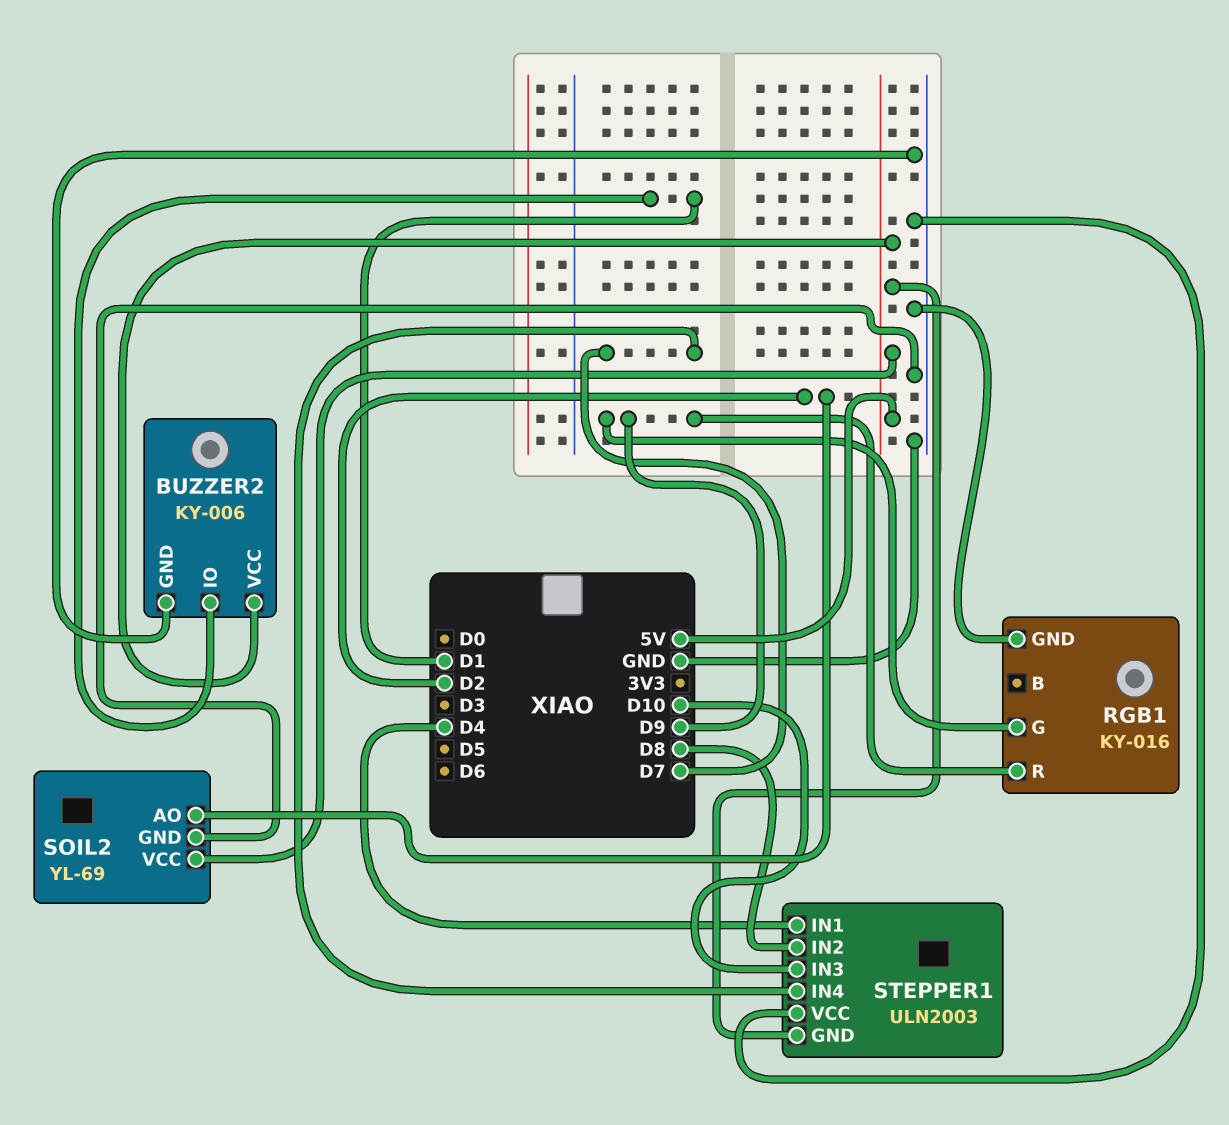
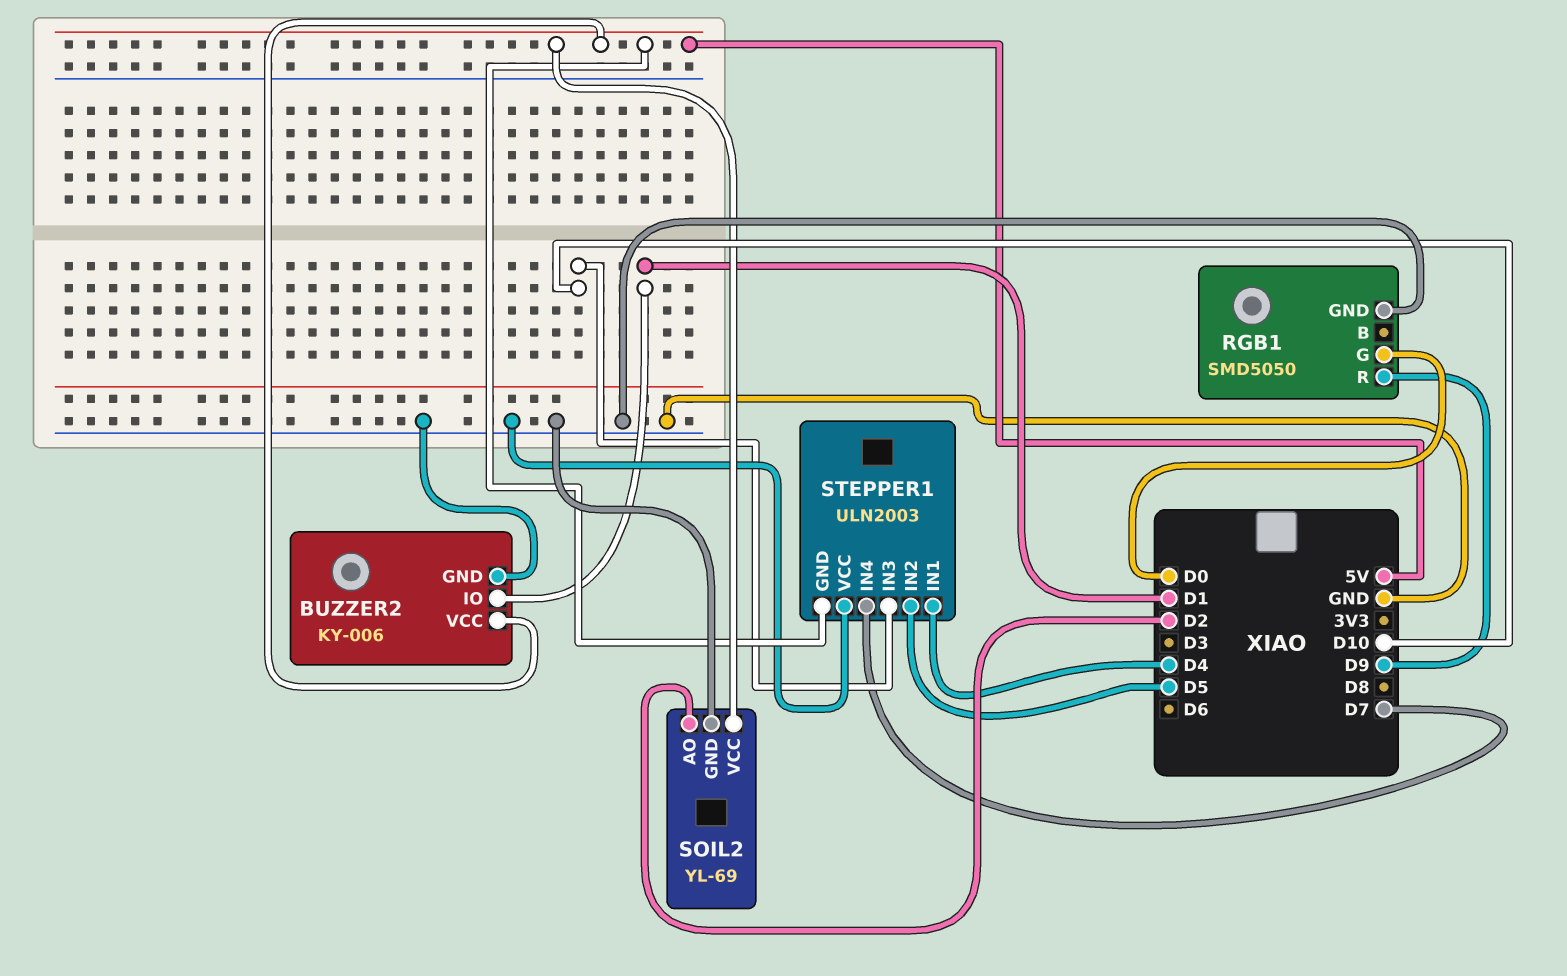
RGB1: KY-016 -> SMD5050
RGB1 pin G: D9 -> D0
STEPPER1 pin IN2: D8 -> D5

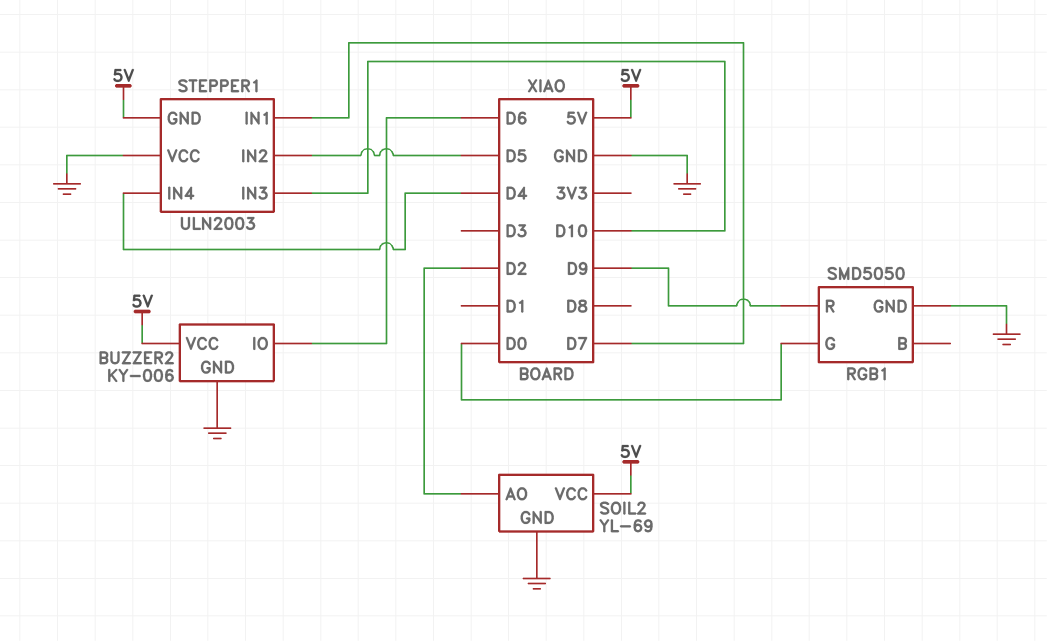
BUZZER2 pin IO: D1 -> D6
STEPPER1 pin IN1: D4 -> D7
STEPPER1 pin IN4: D7 -> D4

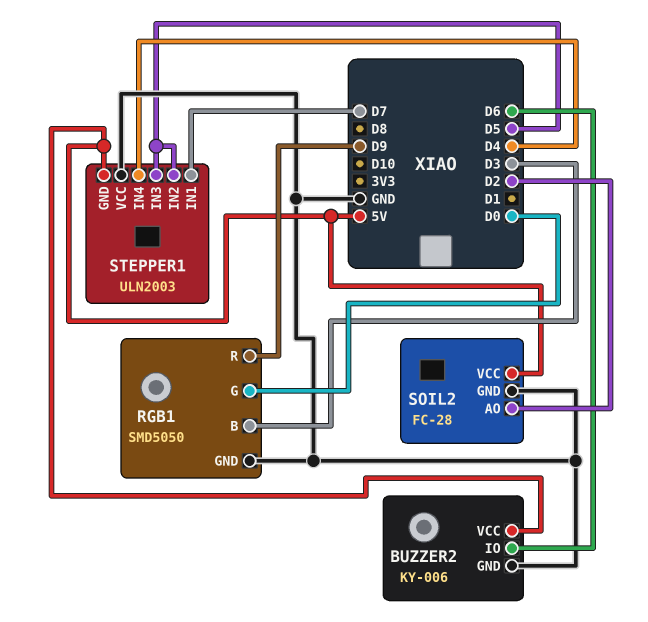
RGB1 pin B: none -> D3
SOIL2: YL-69 -> FC-28
STEPPER1 pin IN3: D10 -> D5

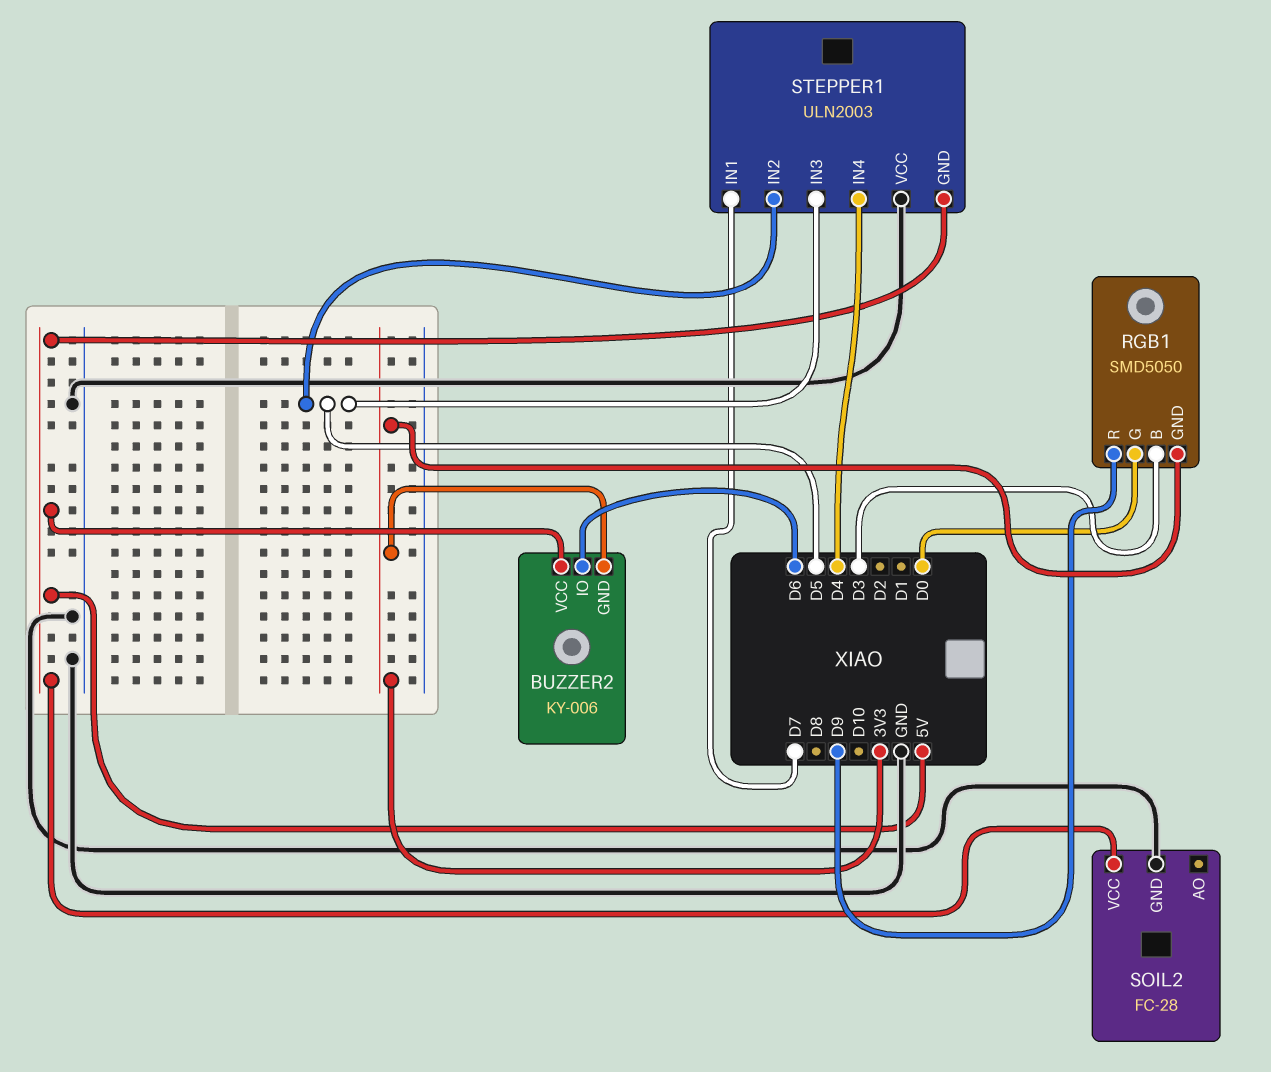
BUZZER2 pin GND: GND -> 3V3
RGB1 pin GND: GND -> 3V3
SOIL2 pin AO: D2 -> none

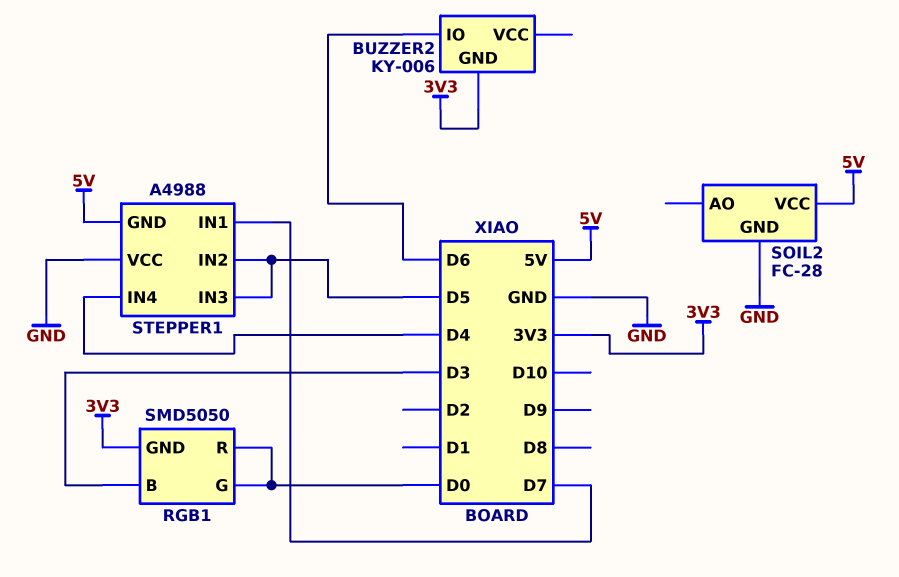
BUZZER2 pin VCC: 5V -> none
RGB1 pin R: D9 -> D0
STEPPER1: ULN2003 -> A4988

